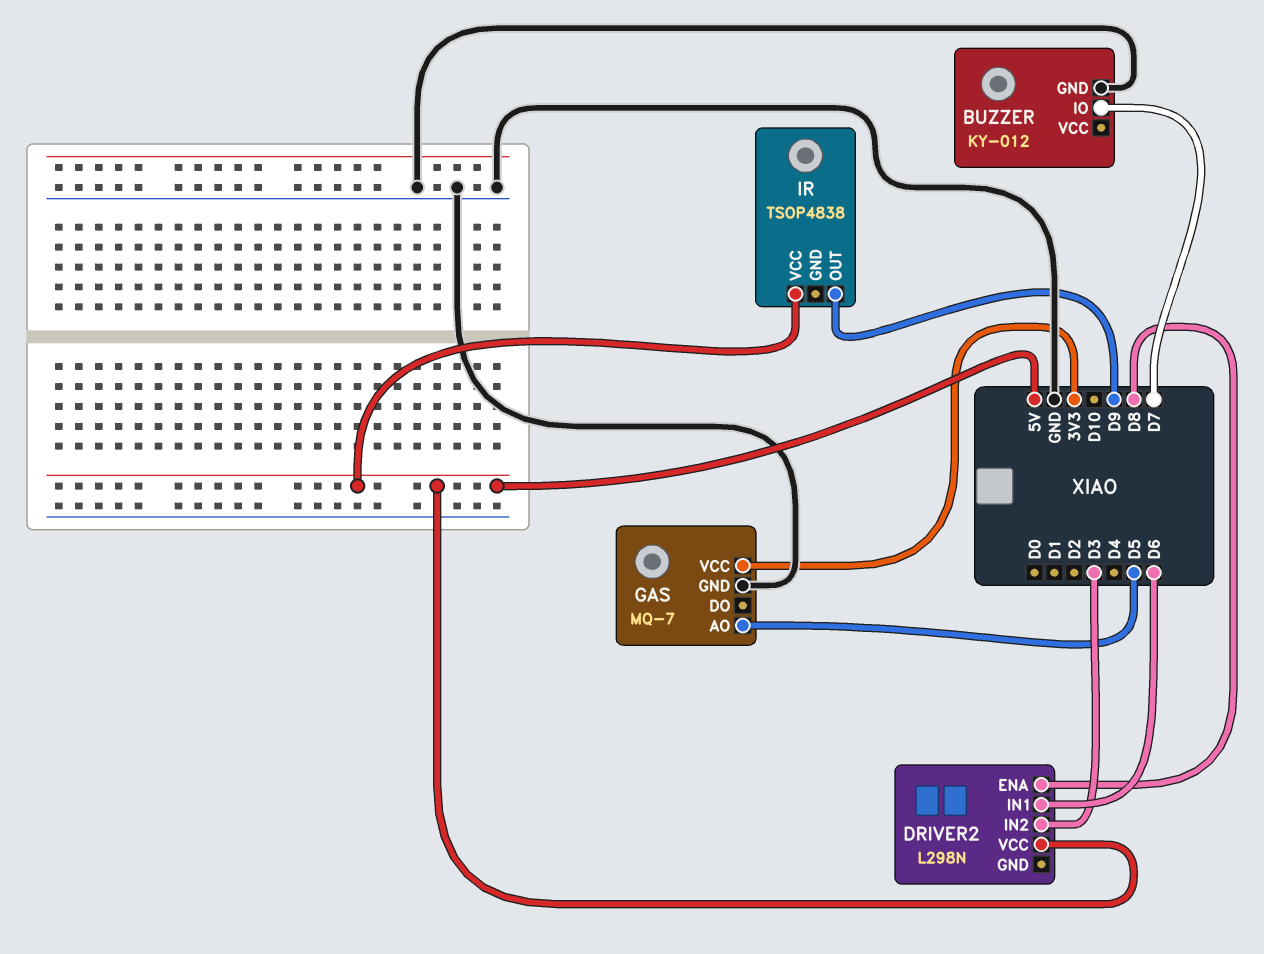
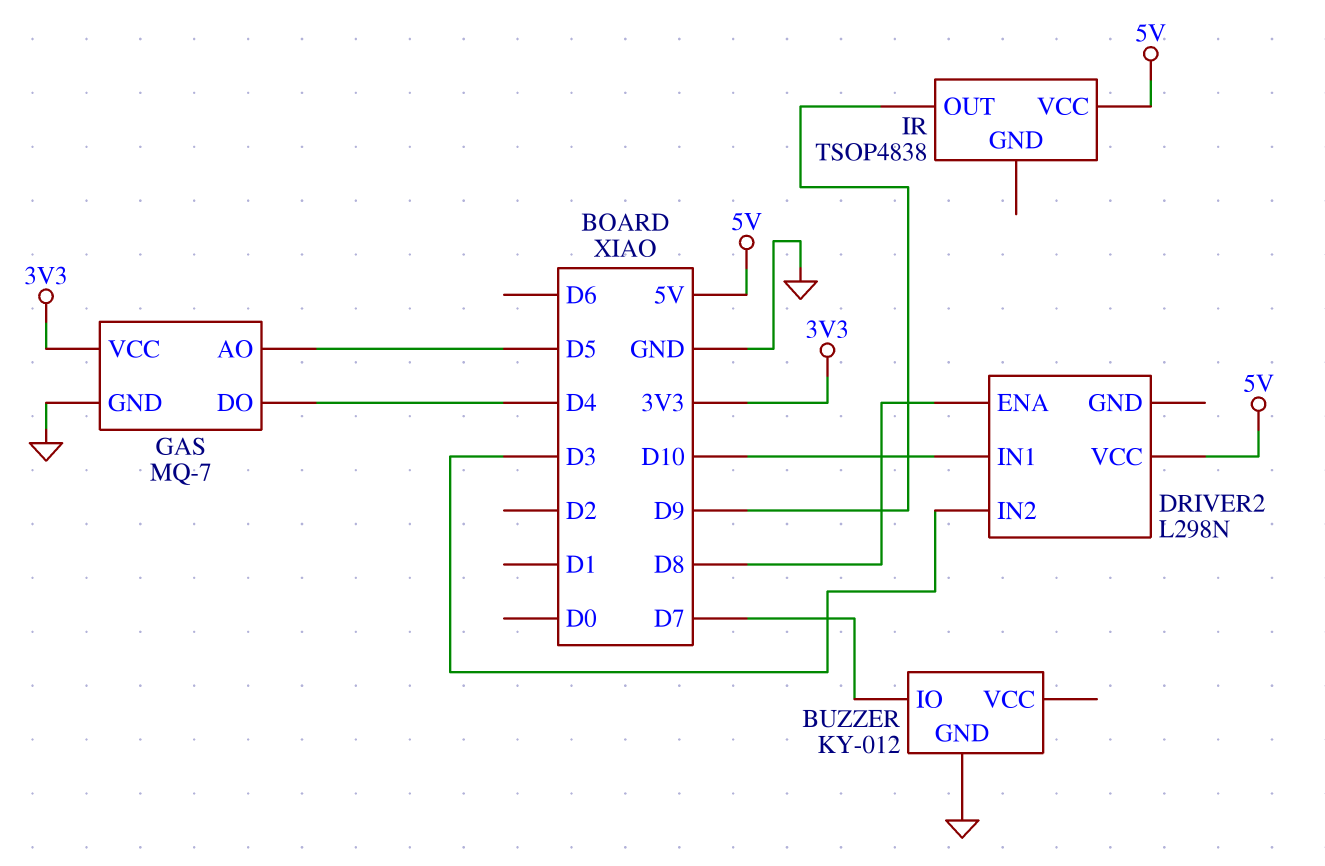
DRIVER2 pin IN1: D6 -> D10
GAS pin DO: none -> D4

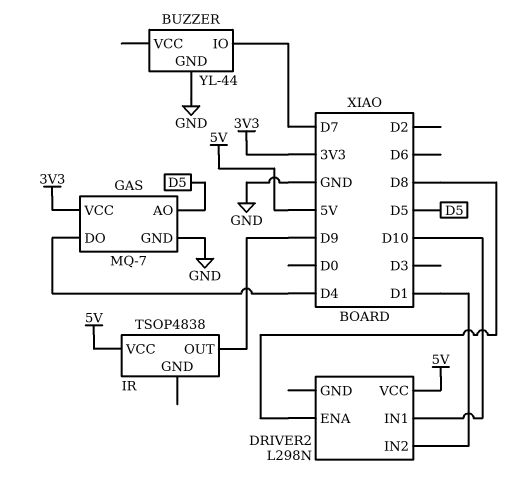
BUZZER: KY-012 -> YL-44
DRIVER2 pin IN2: D3 -> D1

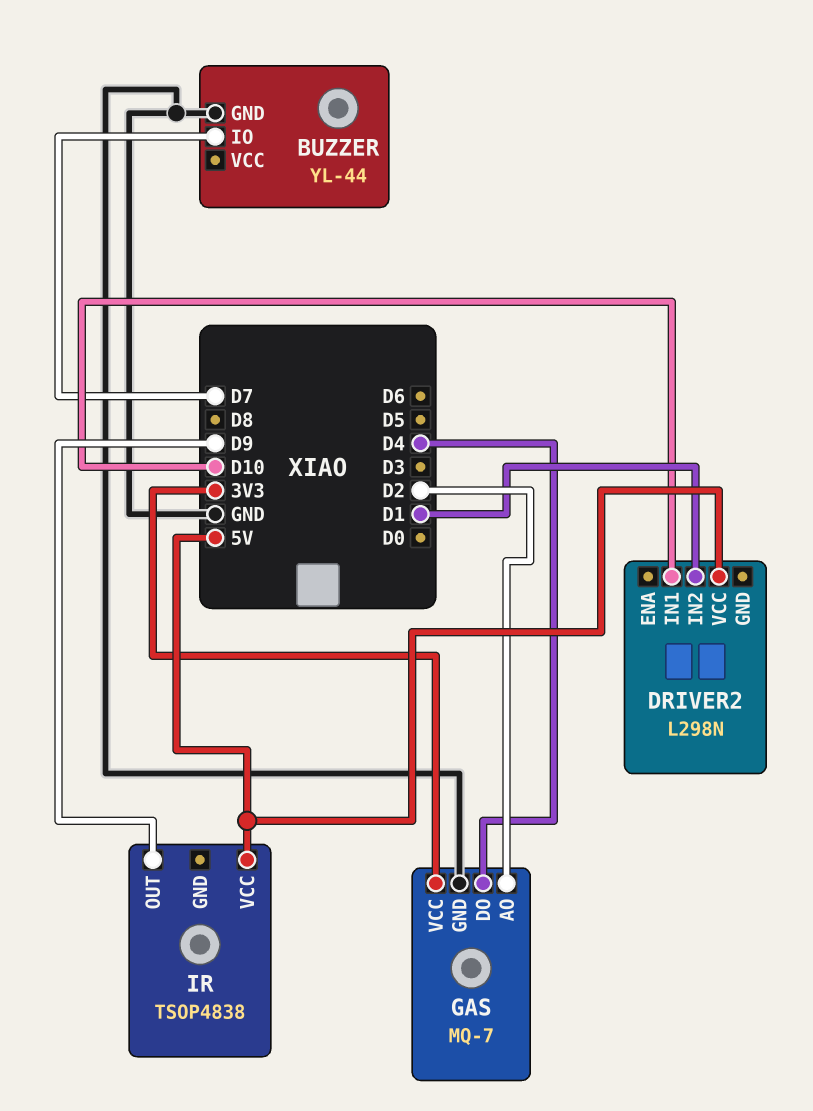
DRIVER2 pin ENA: D8 -> none
GAS pin AO: D5 -> D2

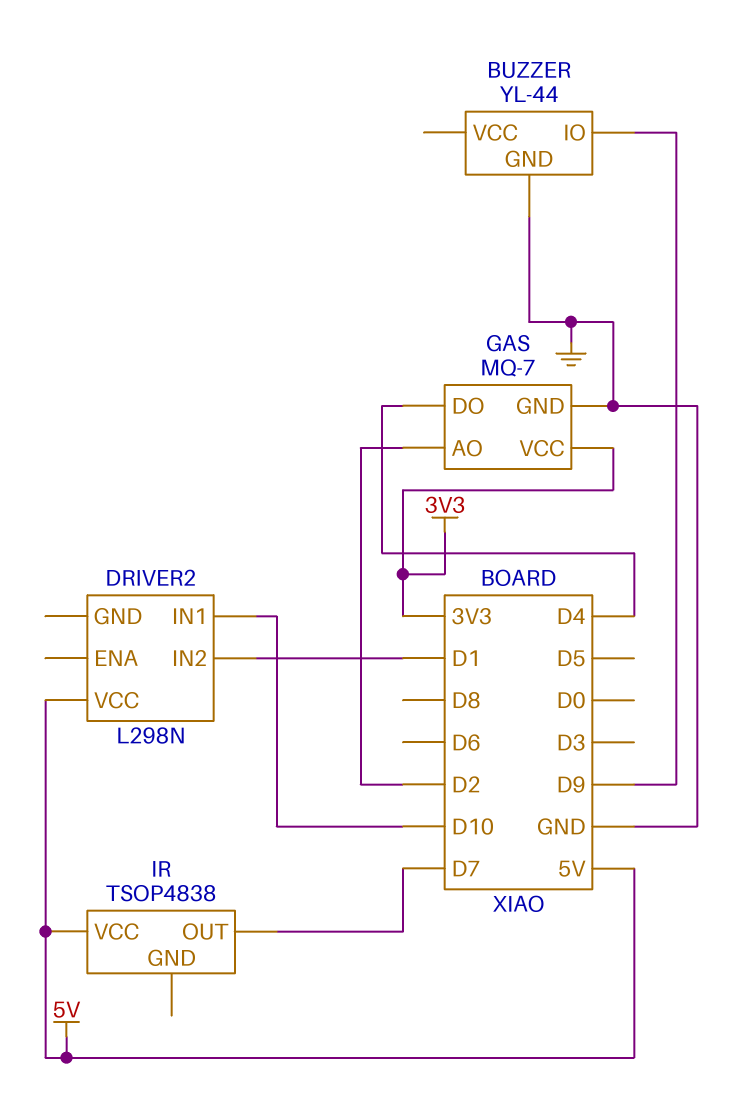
BUZZER pin IO: D7 -> D9
IR pin OUT: D9 -> D7

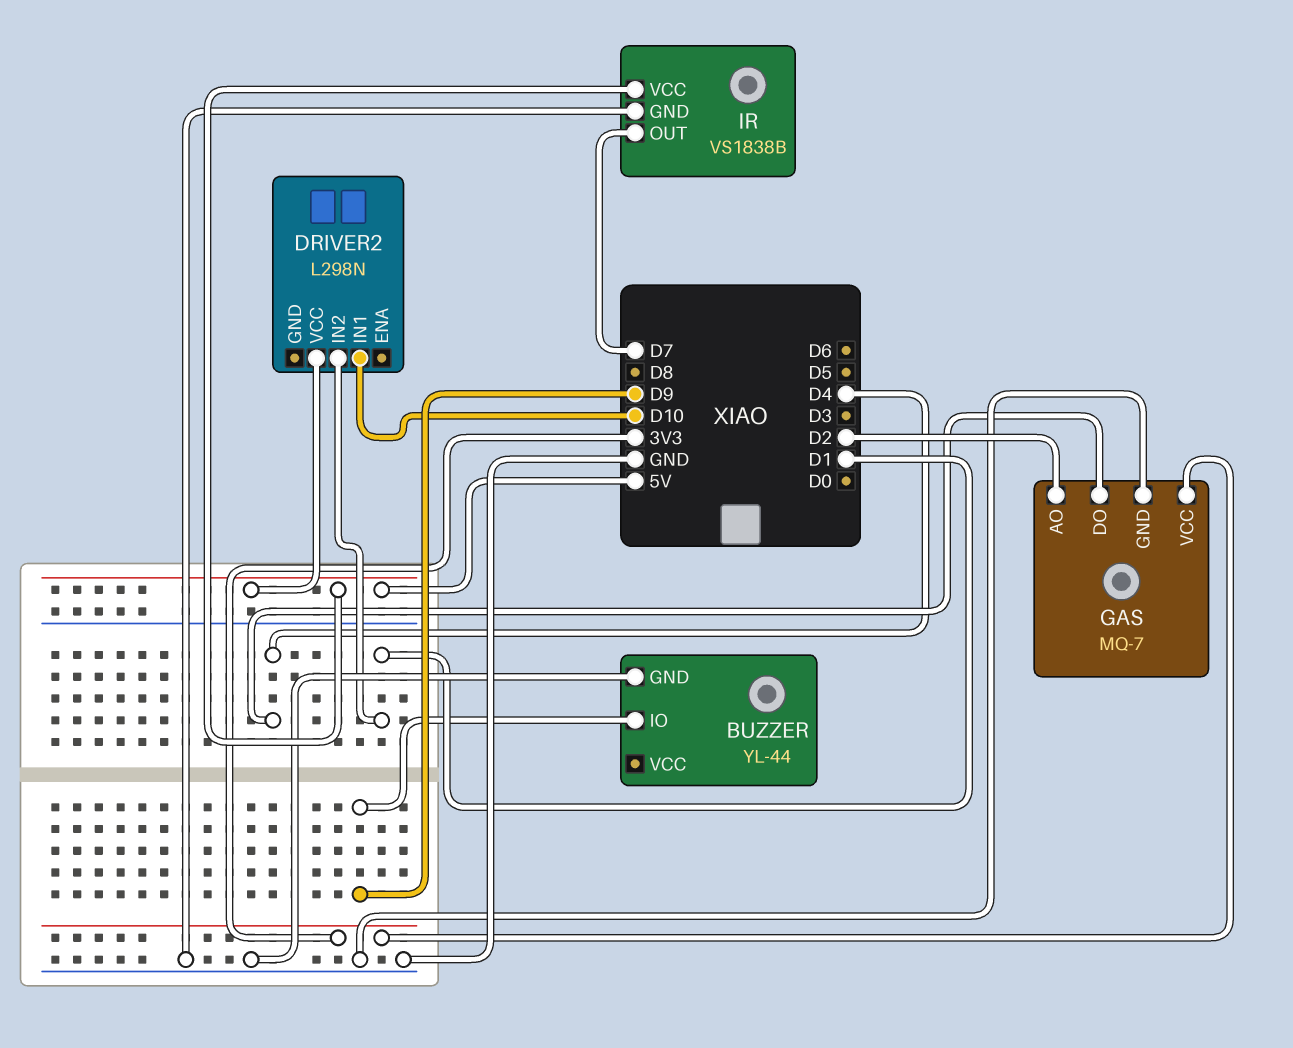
IR: TSOP4838 -> VS1838B
IR pin GND: none -> GND

